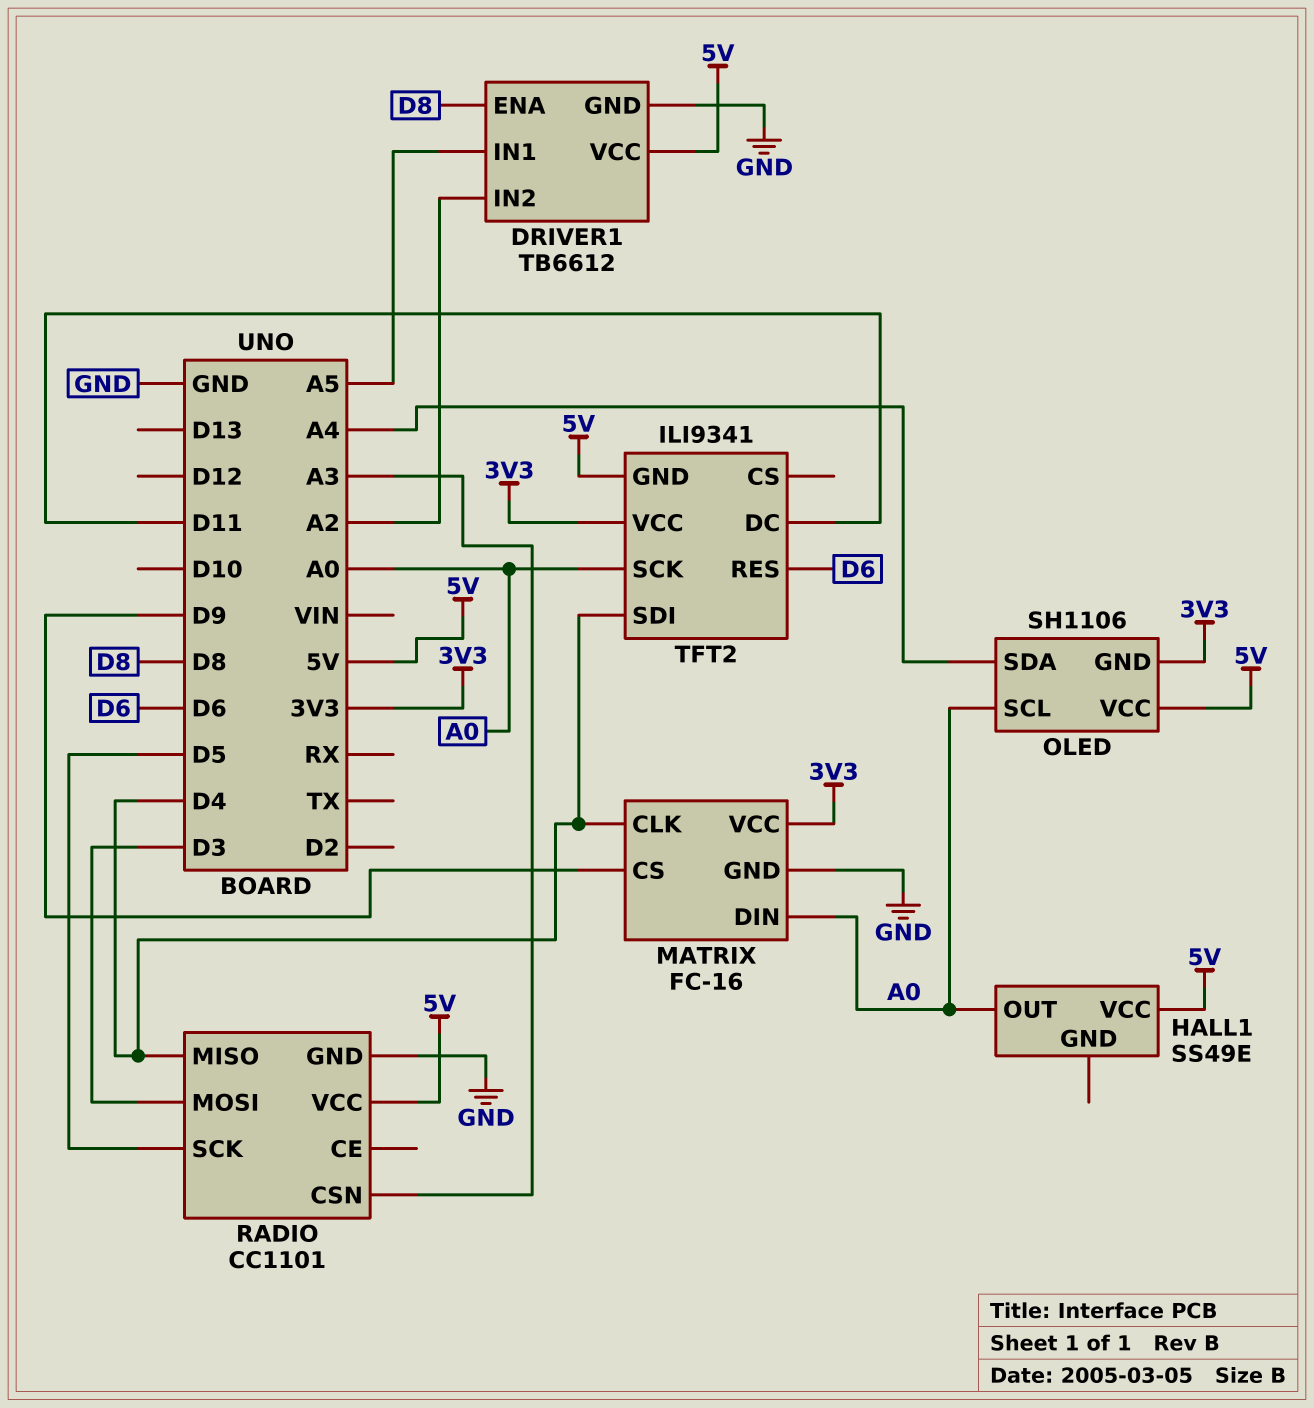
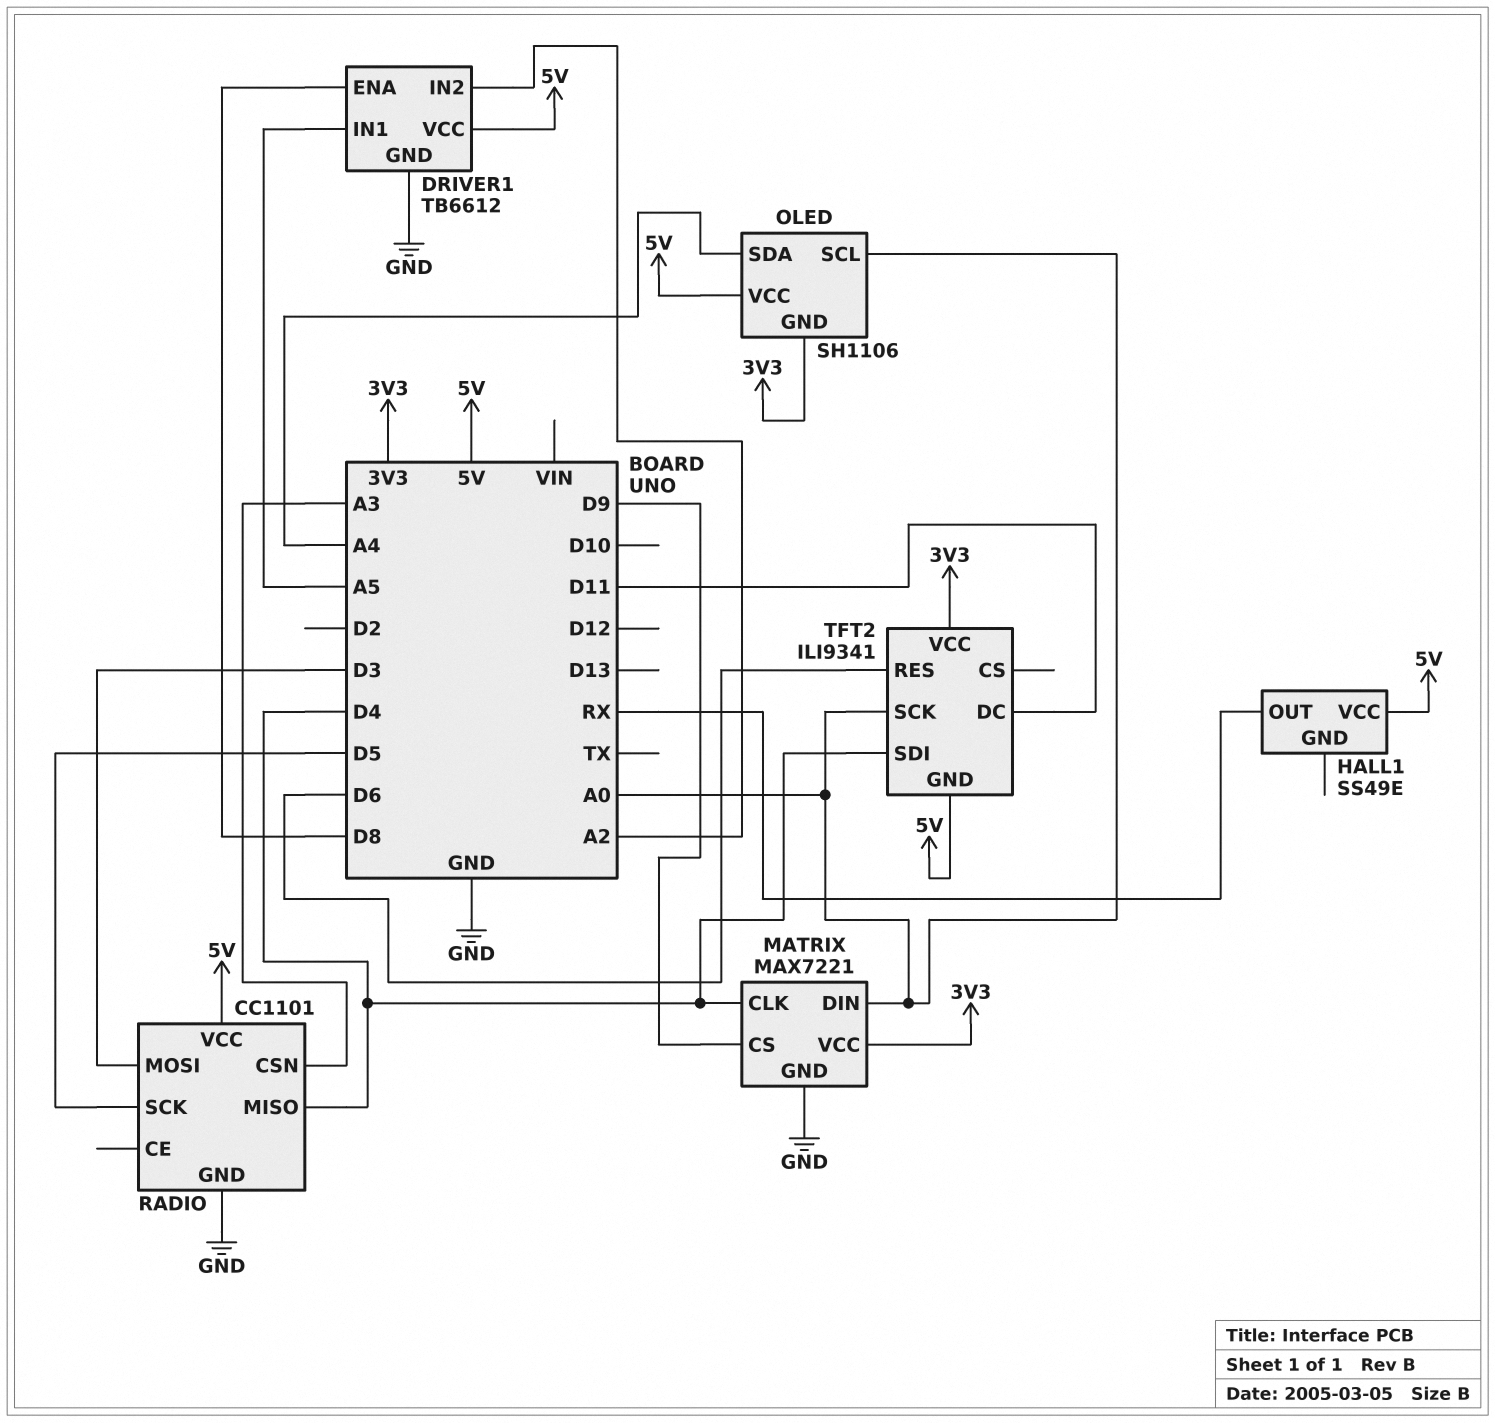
HALL1 pin OUT: A0 -> RX
MATRIX: FC-16 -> MAX7221

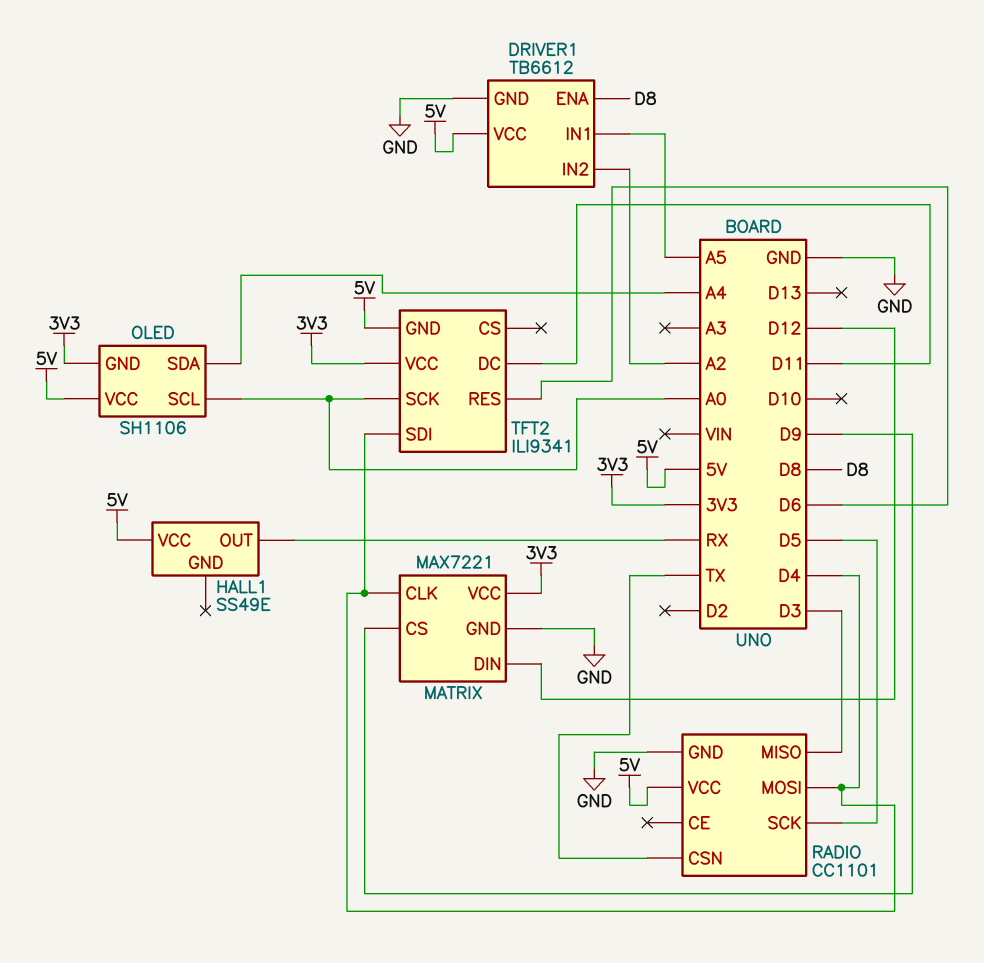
MATRIX pin DIN: A0 -> D12
RADIO pin CSN: A3 -> TX
RADIO pin MISO: D4 -> D3
RADIO pin MOSI: D3 -> D4

